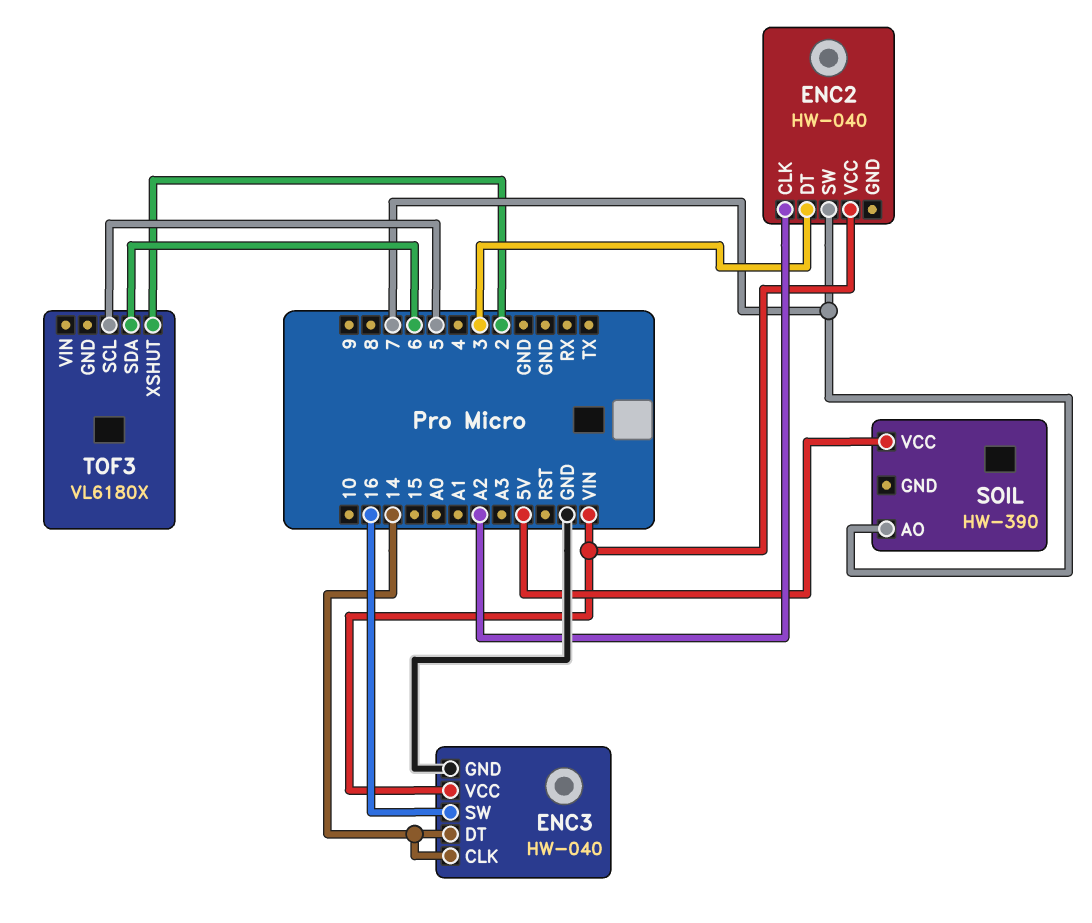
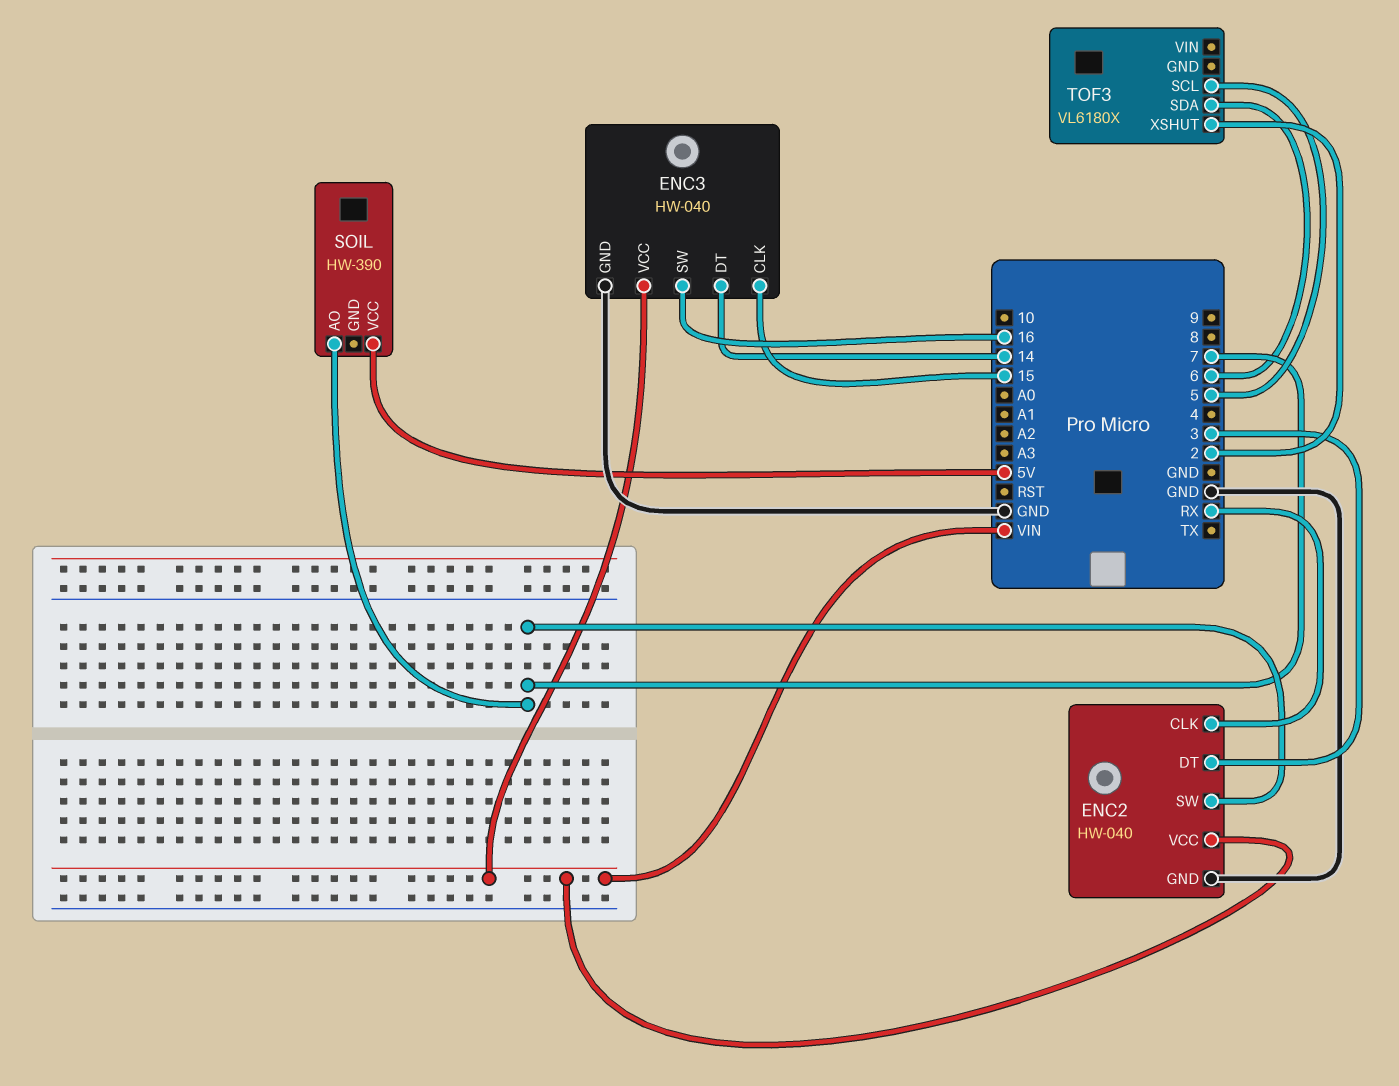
ENC2 pin CLK: A2 -> RX
ENC2 pin GND: none -> GND
ENC3 pin CLK: 14 -> 15

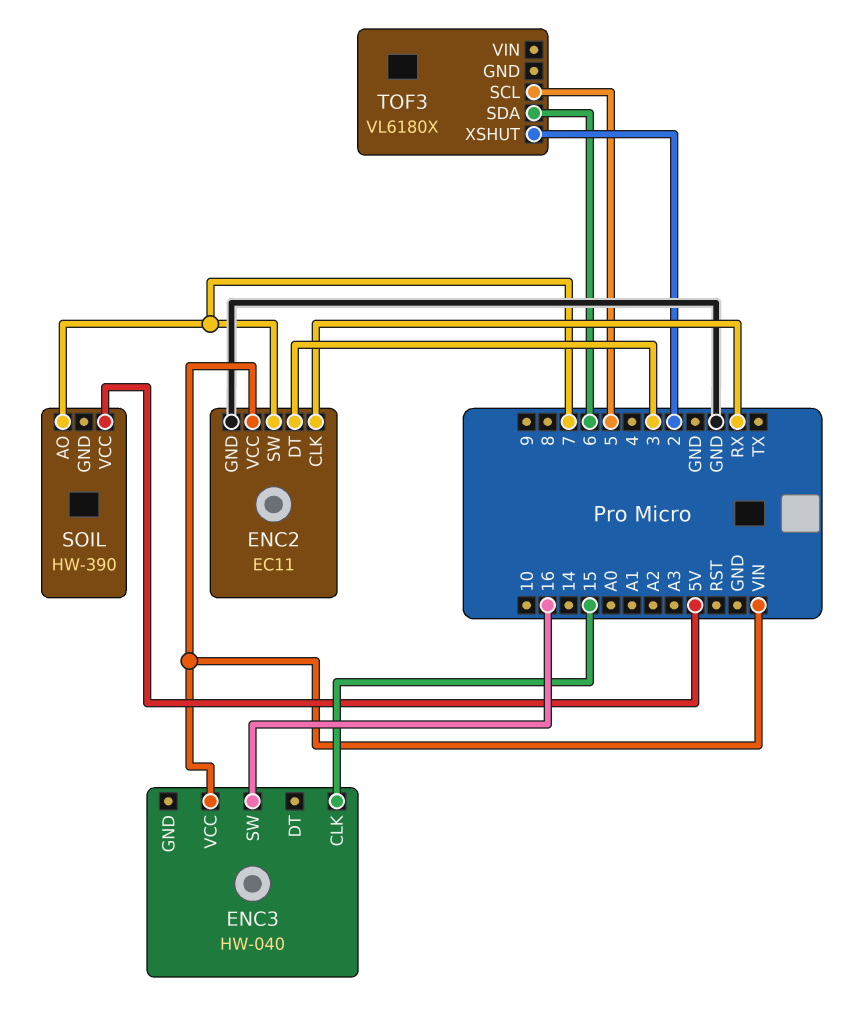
ENC2: HW-040 -> EC11
ENC3 pin DT: 14 -> none
ENC3 pin GND: GND -> none

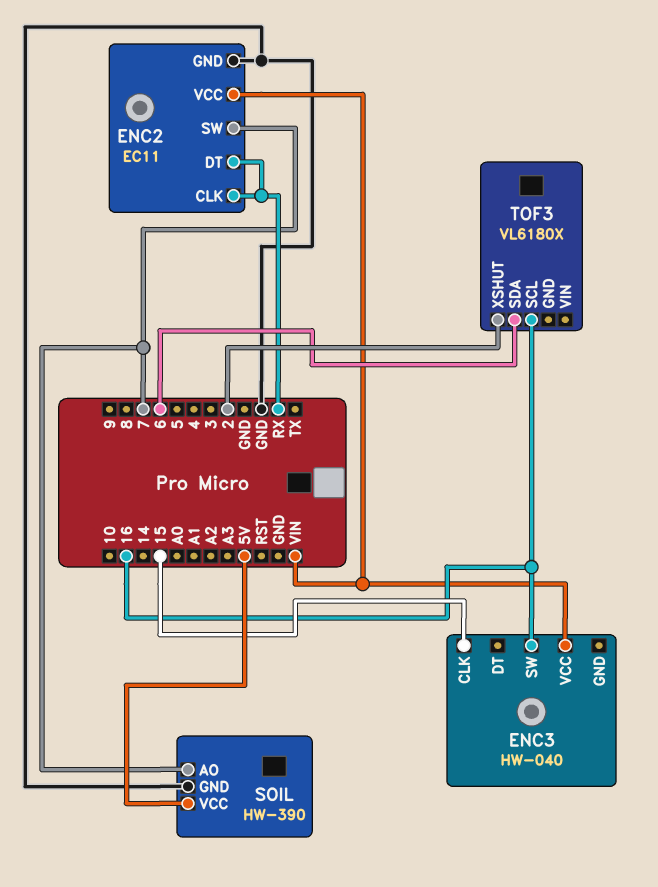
ENC2 pin DT: 3 -> RX
SOIL pin GND: none -> GND
TOF3 pin SCL: 5 -> 16

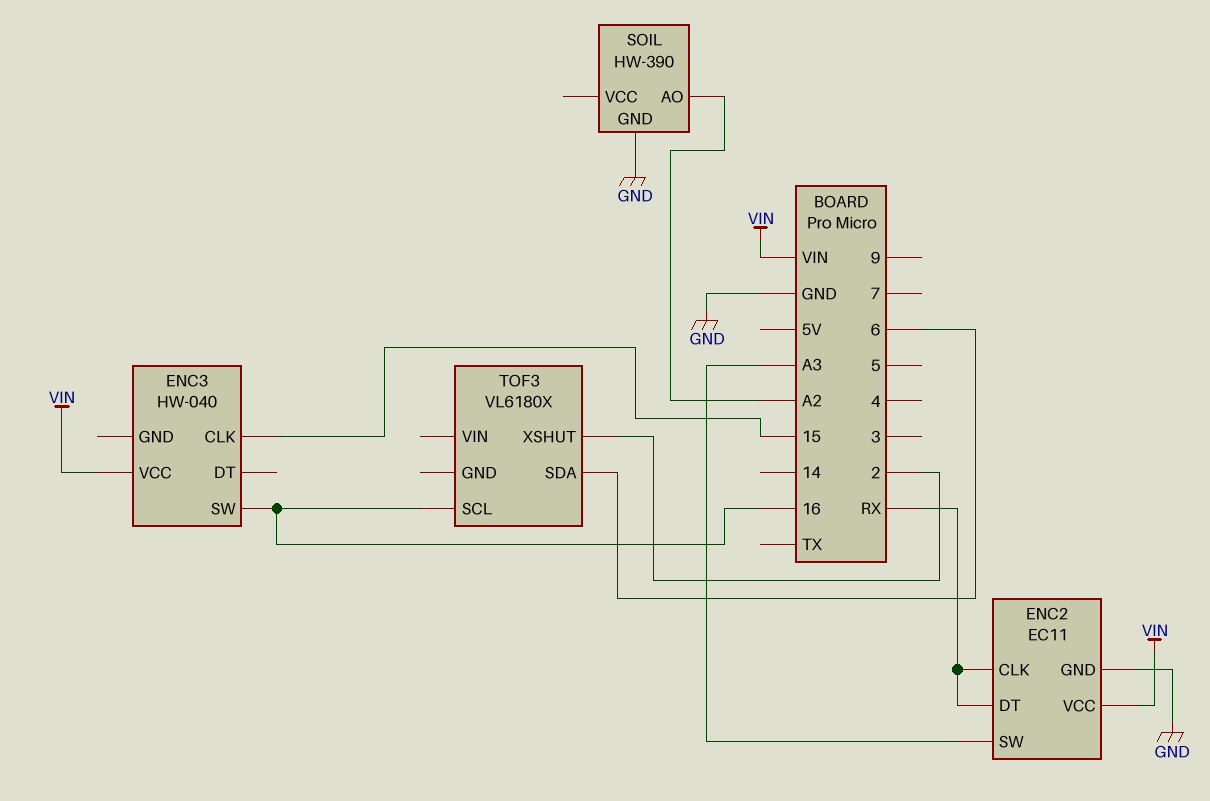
ENC2 pin SW: 7 -> A3
SOIL pin AO: 7 -> A2
SOIL pin VCC: 5V -> none

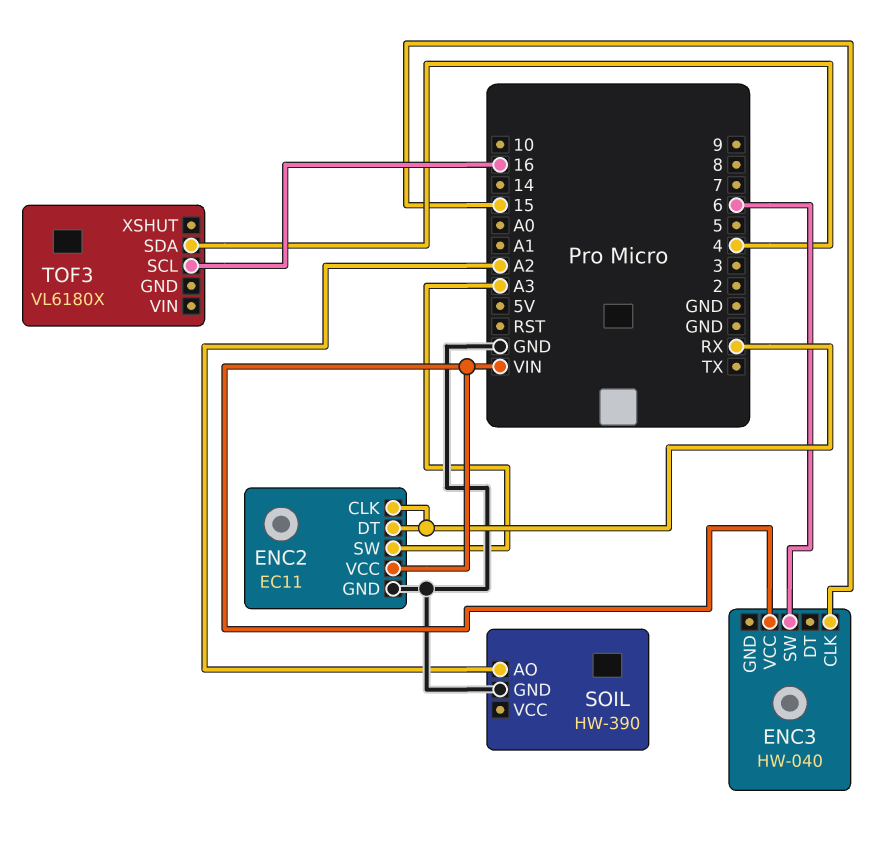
ENC3 pin SW: 16 -> 6
TOF3 pin SDA: 6 -> 4
TOF3 pin XSHUT: 2 -> none

